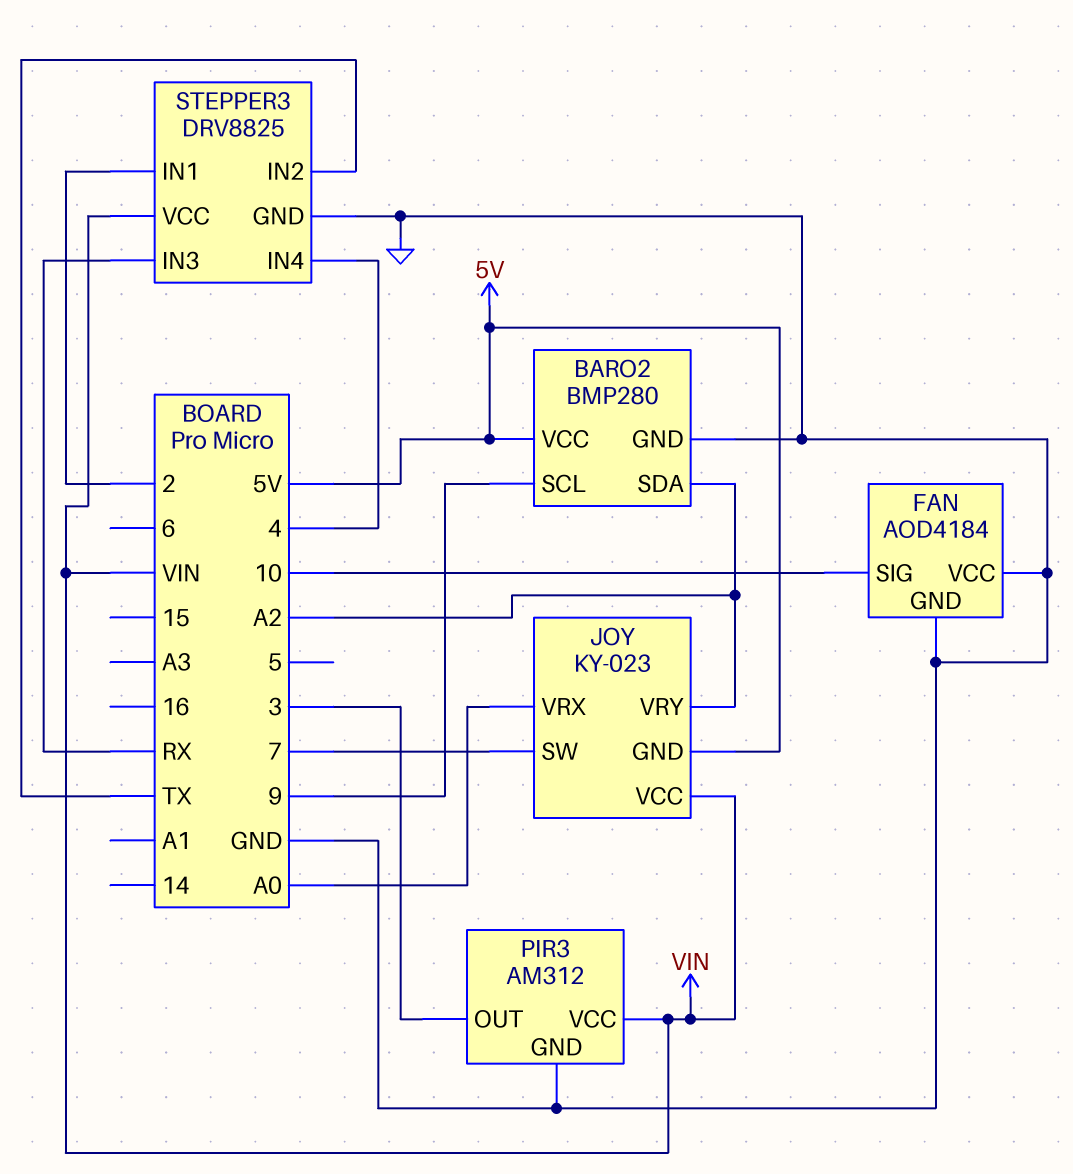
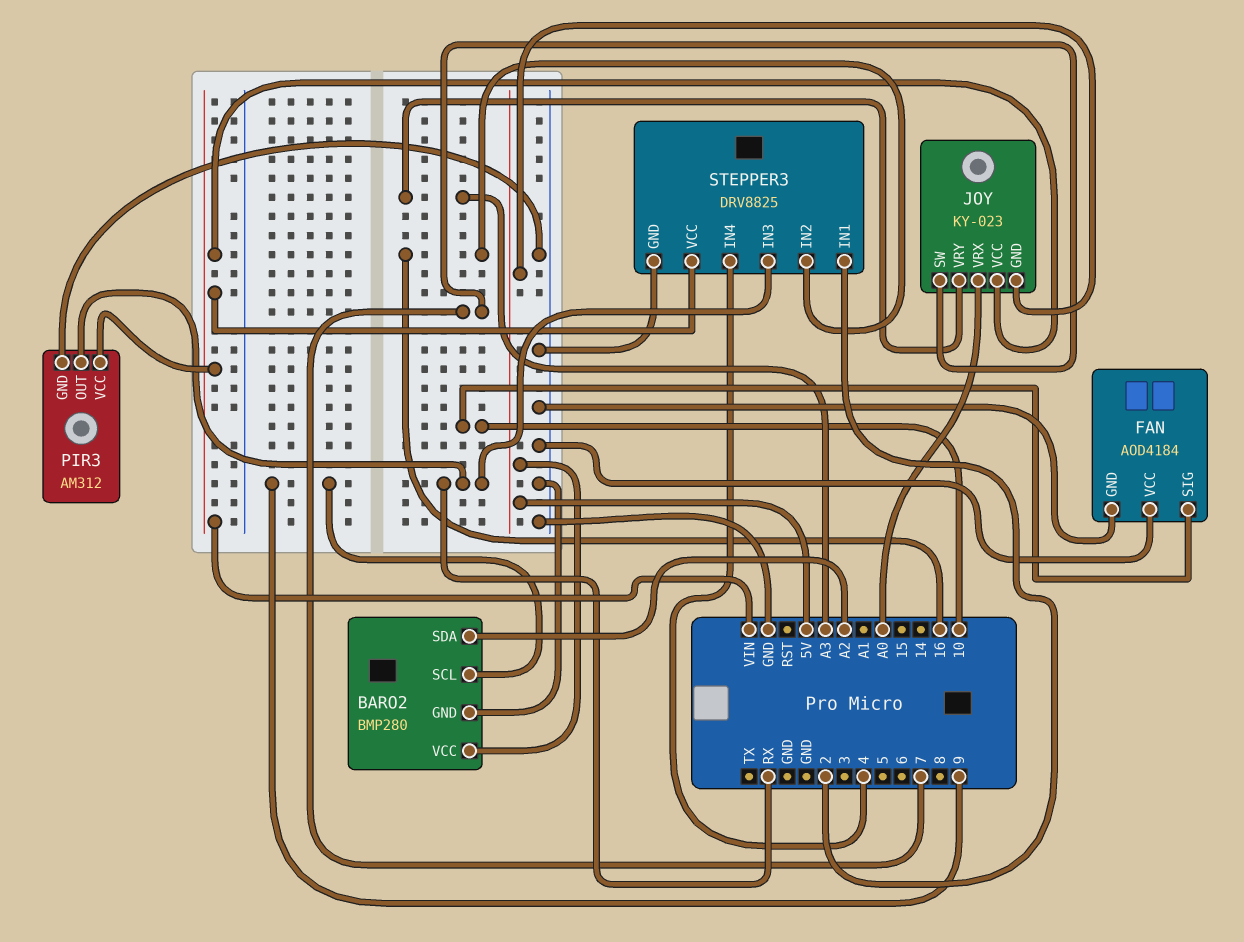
JOY pin VRY: A2 -> A3
PIR3 pin OUT: 3 -> RX
STEPPER3 pin IN2: TX -> 16

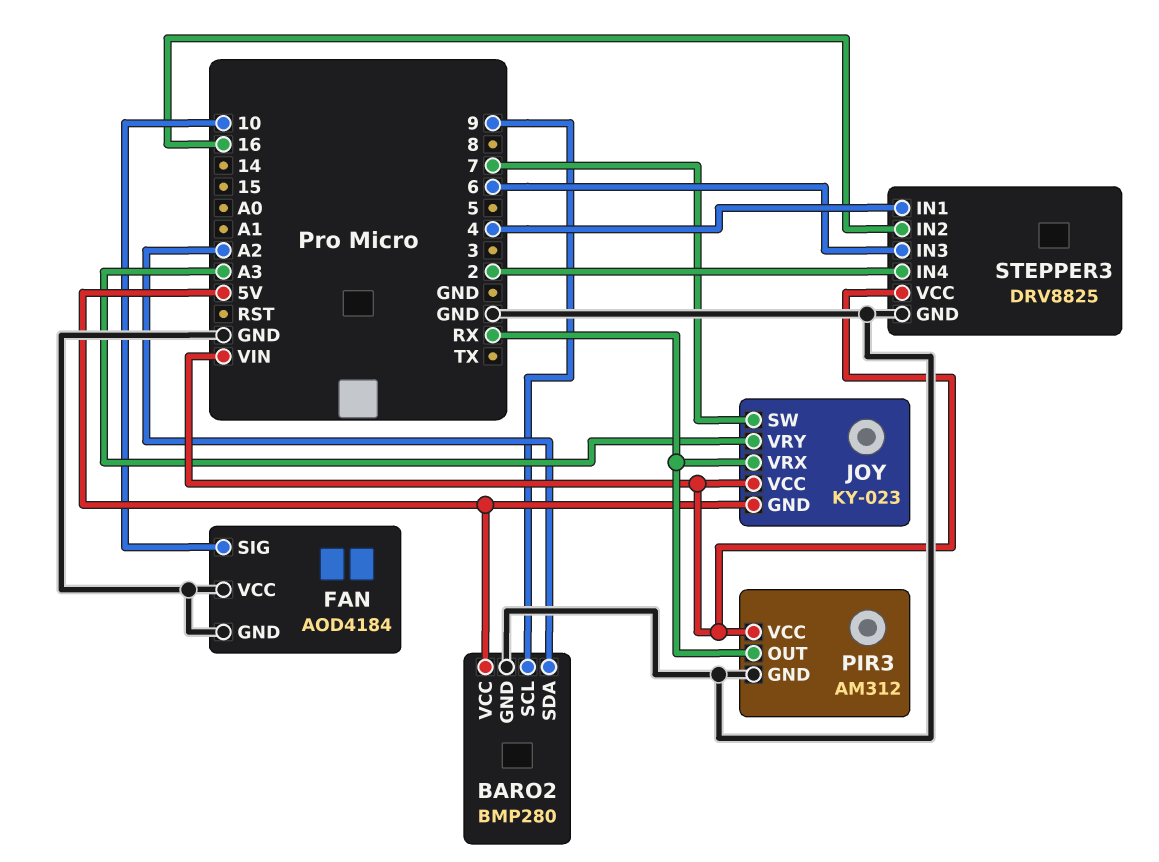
JOY pin VRX: A0 -> RX
STEPPER3 pin IN1: 2 -> 4
STEPPER3 pin IN3: RX -> 6
STEPPER3 pin IN4: 4 -> 2

